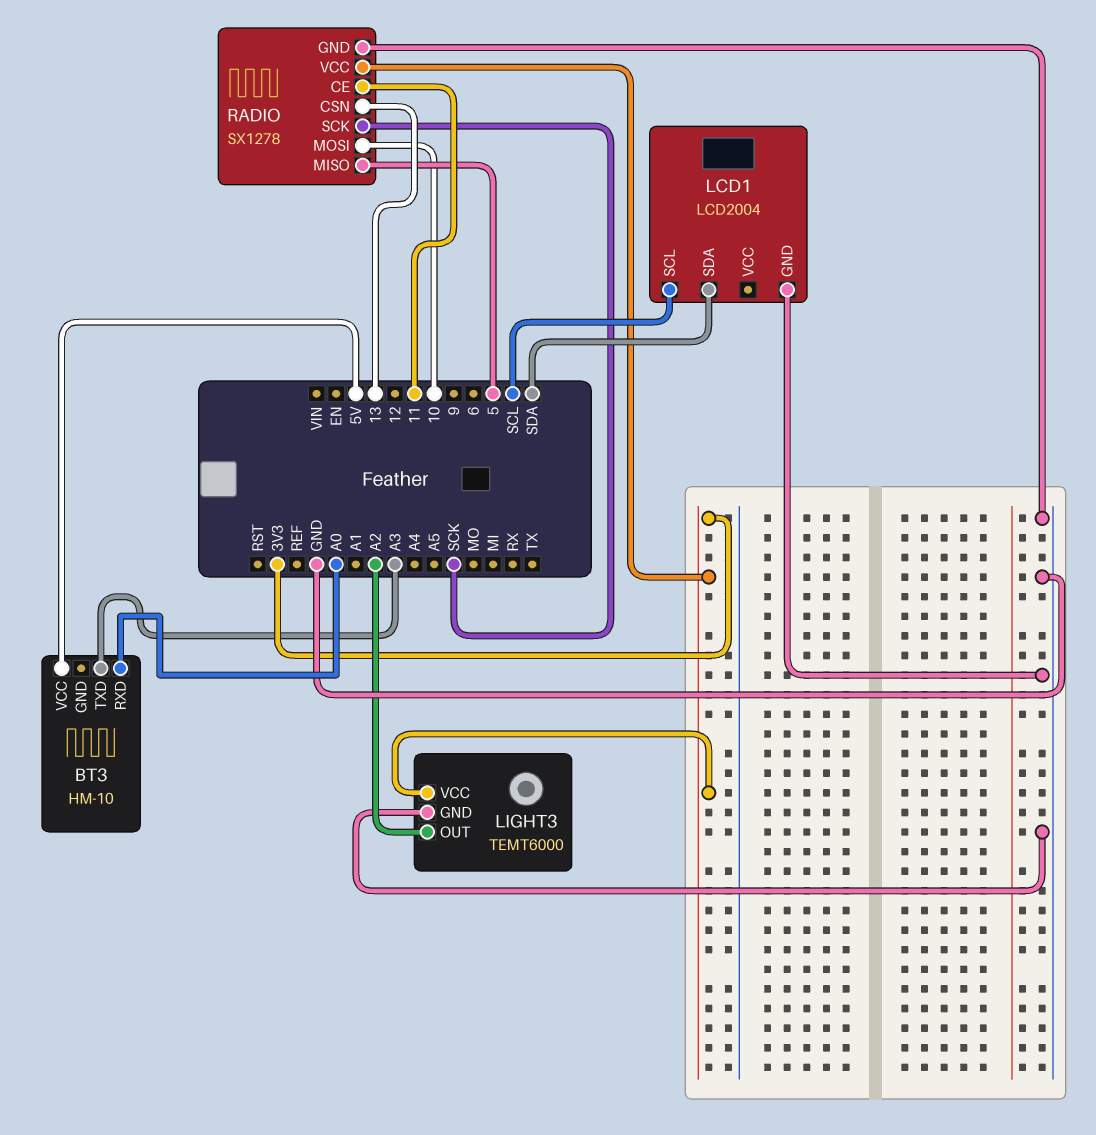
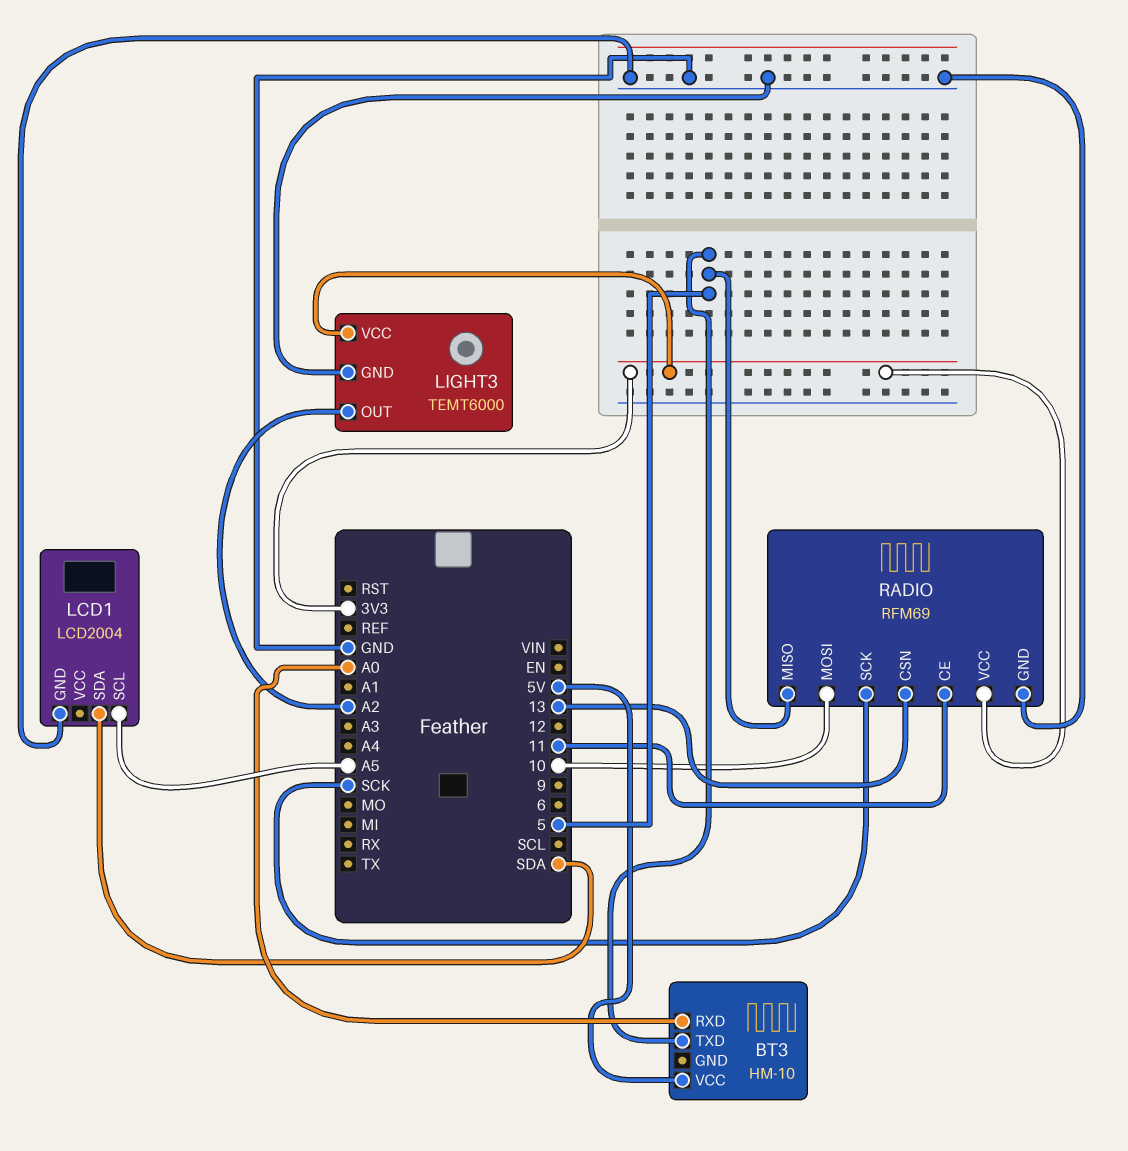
BT3 pin TXD: A3 -> 5
LCD1 pin SCL: SCL -> A5
RADIO: SX1278 -> RFM69

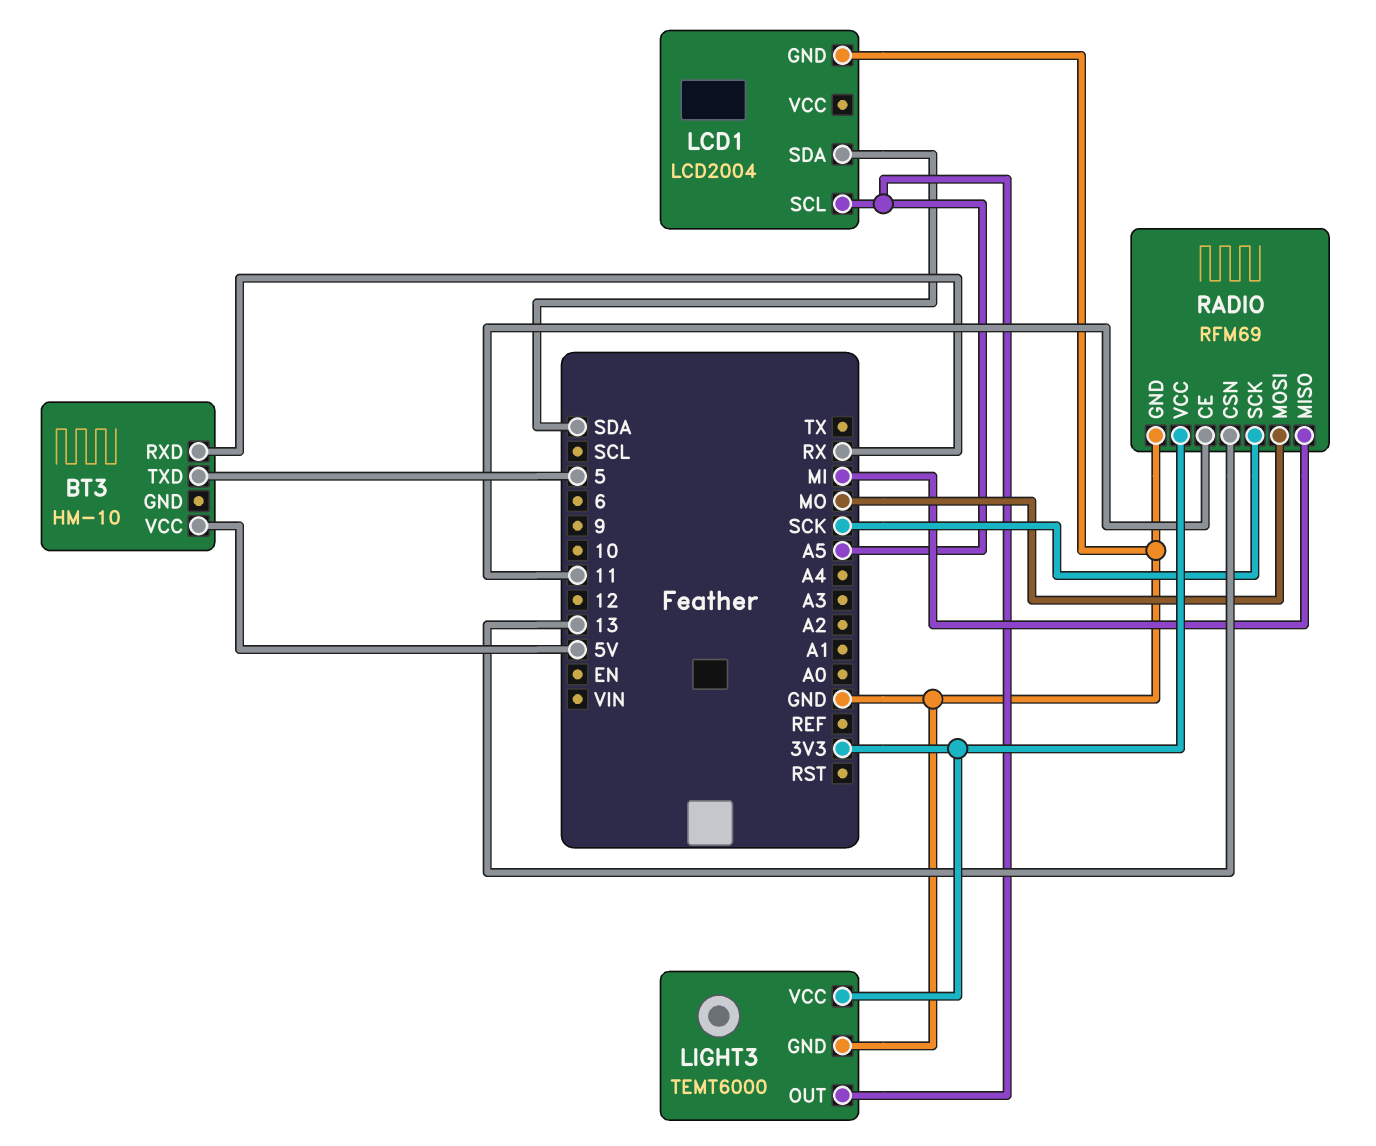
BT3 pin RXD: A0 -> RX
LIGHT3 pin OUT: A2 -> A5
RADIO pin MISO: 5 -> MI
RADIO pin MOSI: 10 -> MO

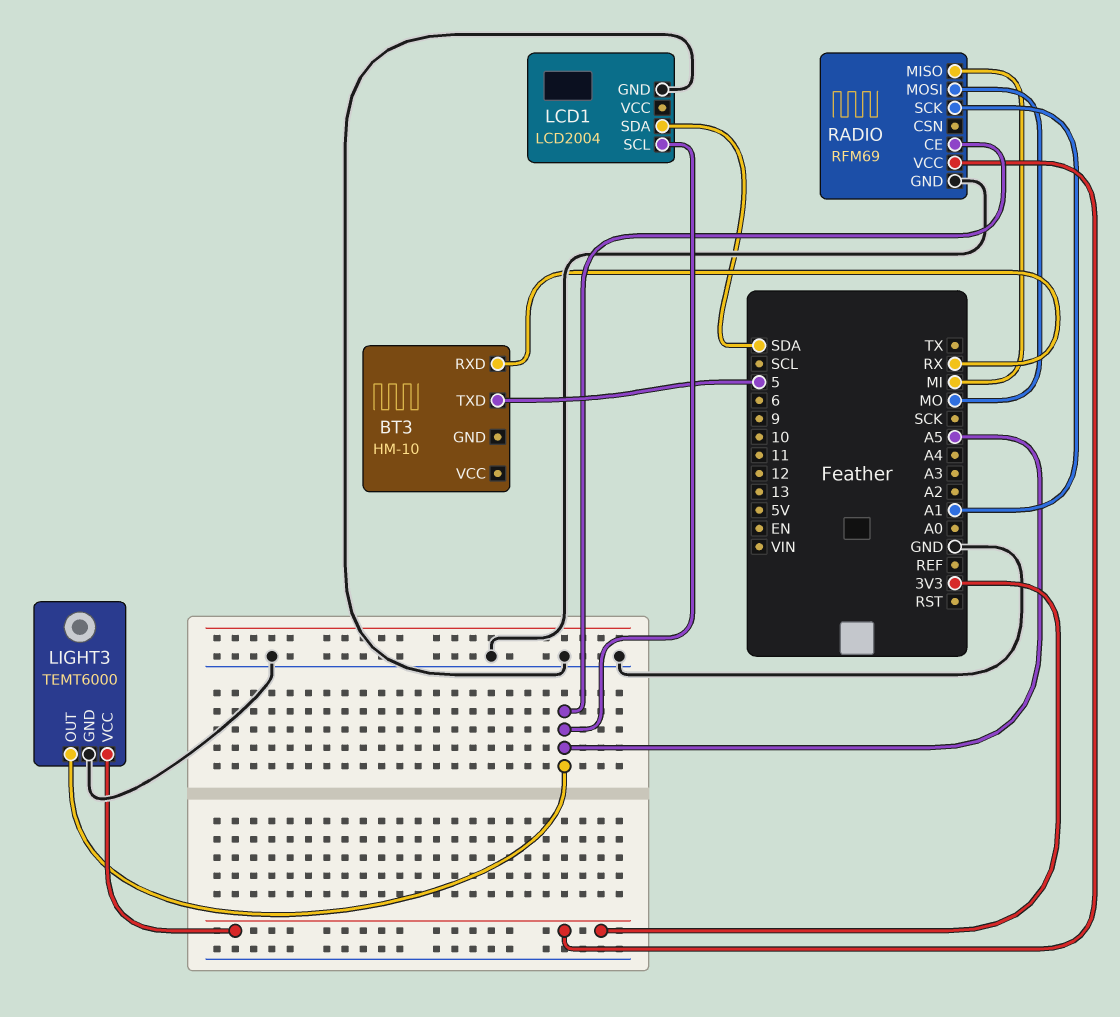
BT3 pin VCC: 5V -> none
RADIO pin CE: 11 -> A5
RADIO pin CSN: 13 -> none
RADIO pin SCK: SCK -> A1

